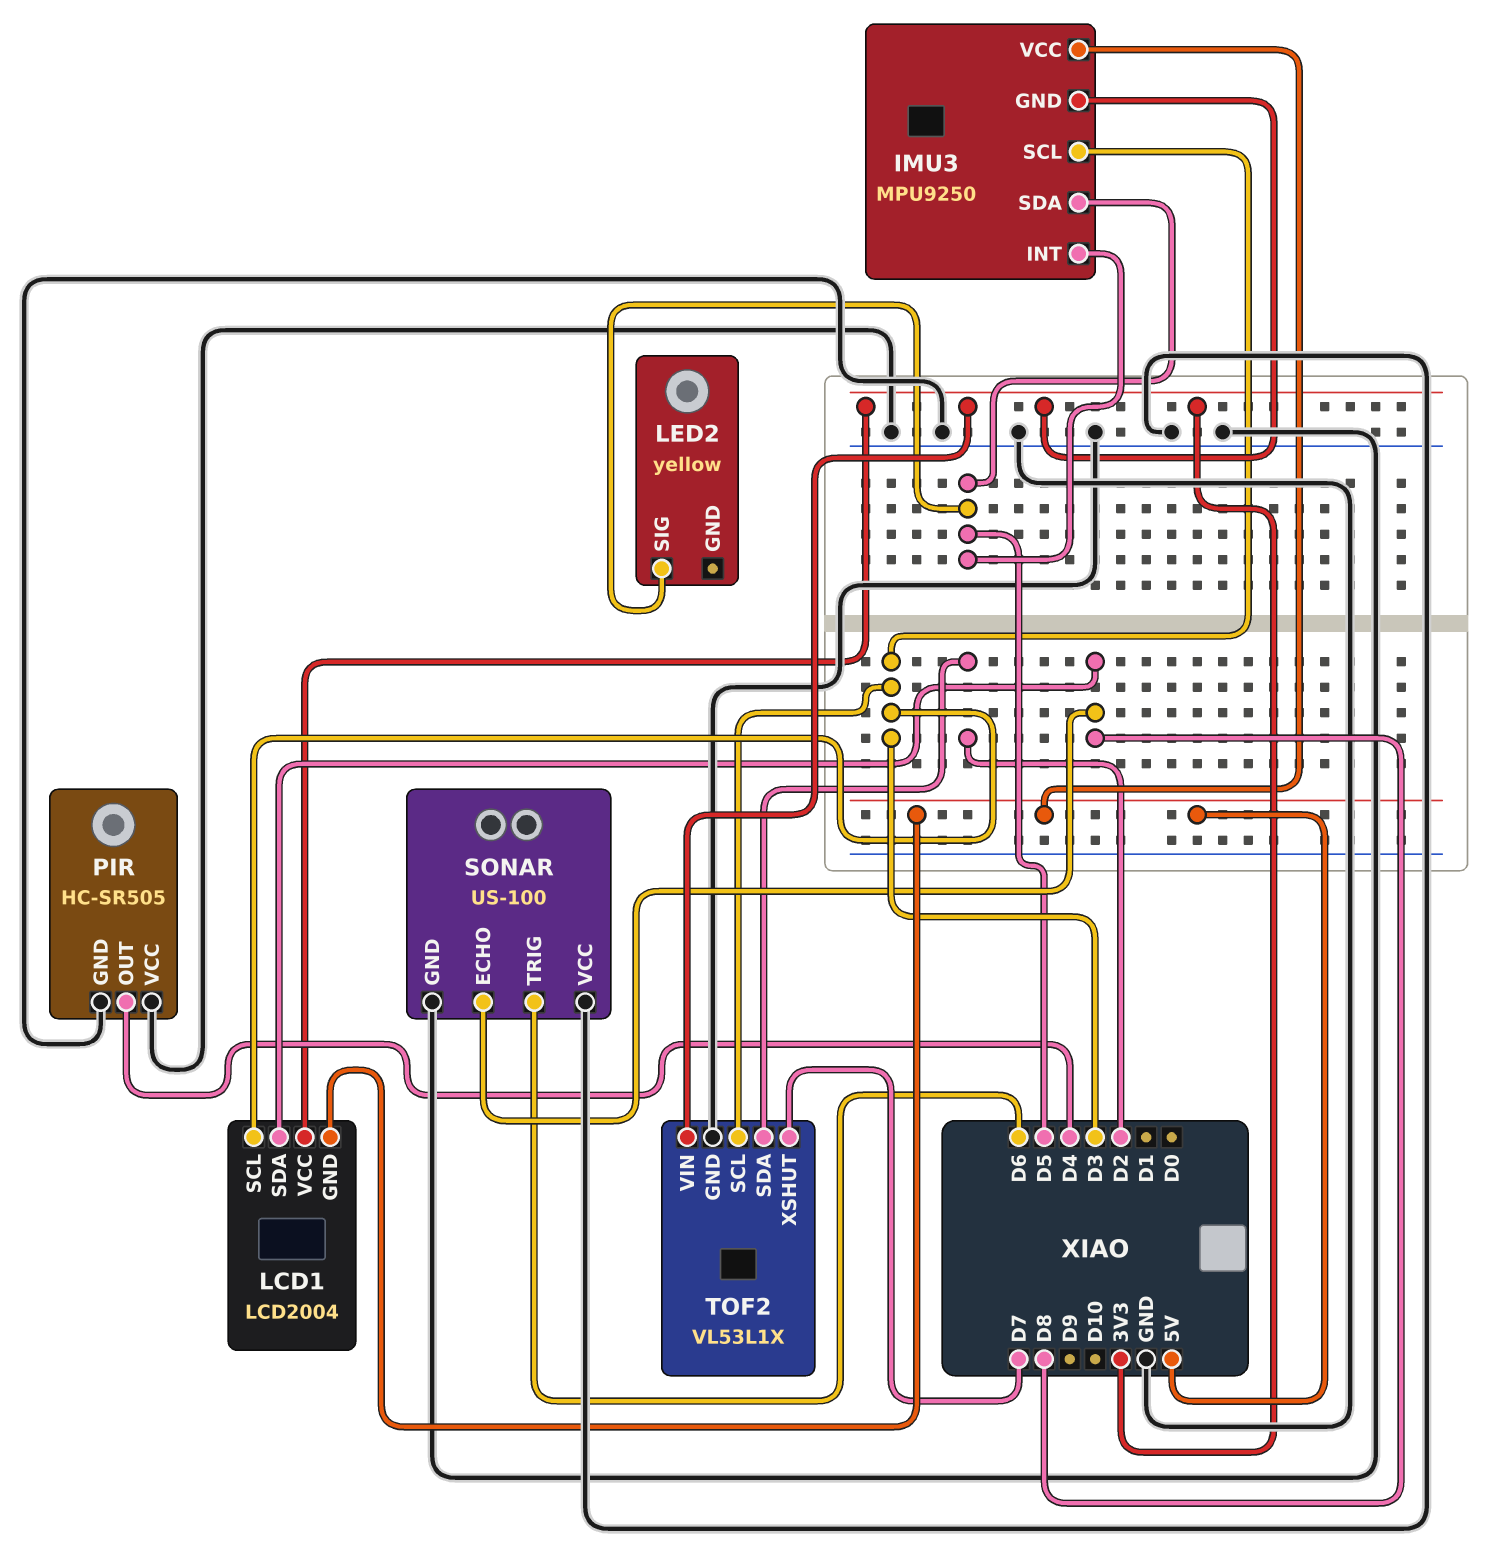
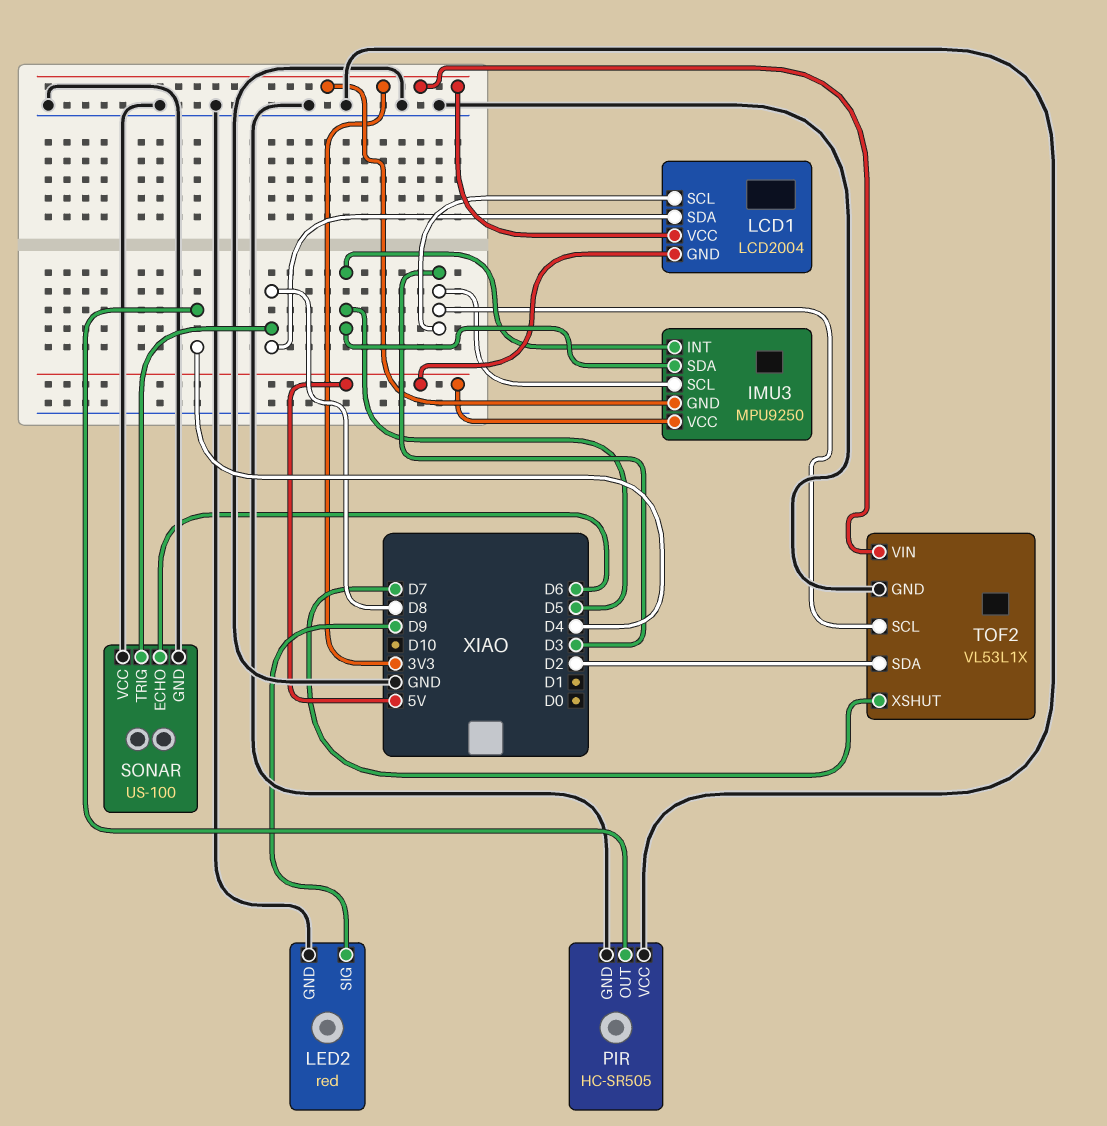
LED2: yellow -> red
LED2 pin GND: none -> GND
LED2 pin SIG: D5 -> D9
SONAR pin ECHO: D8 -> D6
SONAR pin TRIG: D6 -> D8

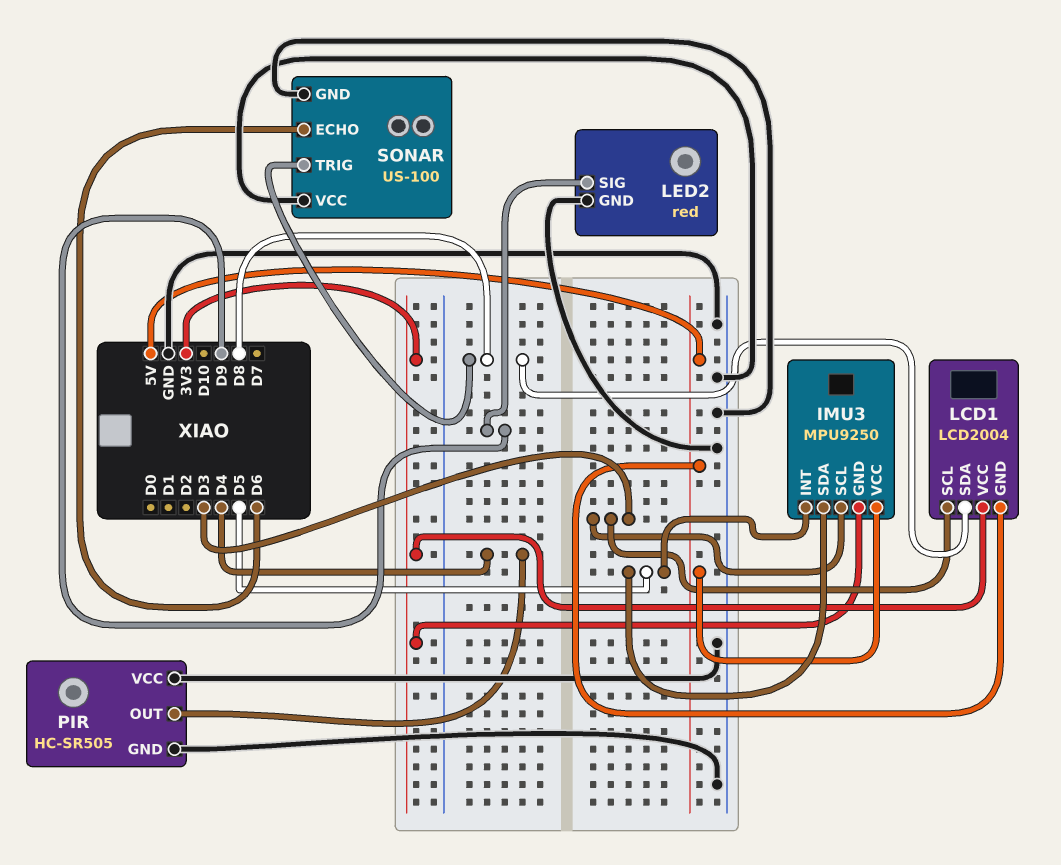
TOF2: VL53L1X -> none
TOF2 pin GND: GND -> none
TOF2 pin SCL: D3 -> none
TOF2 pin SDA: D2 -> none
TOF2 pin VIN: 3V3 -> none
TOF2 pin XSHUT: D7 -> none

